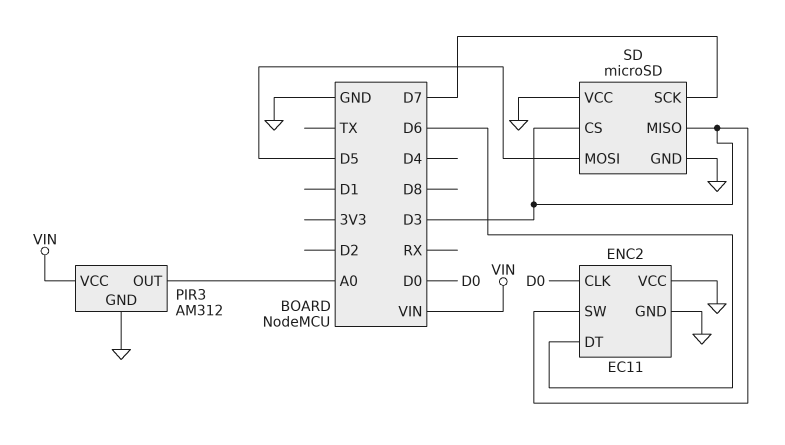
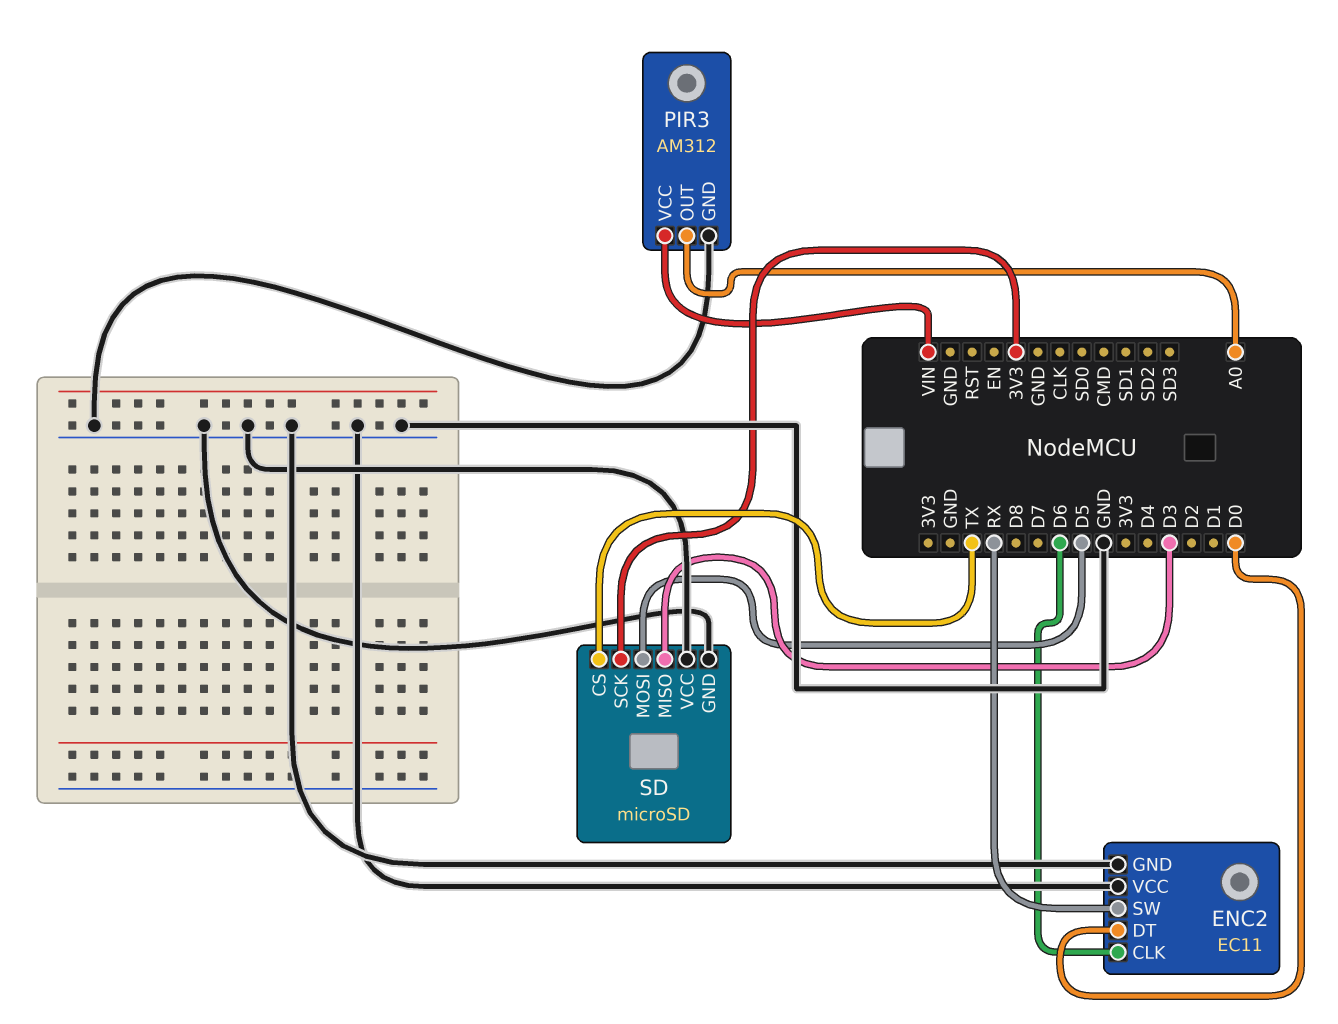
ENC2 pin CLK: D0 -> D6
ENC2 pin DT: D6 -> D0
ENC2 pin SW: D3 -> RX
SD pin CS: D3 -> TX
SD pin SCK: D7 -> 3V3

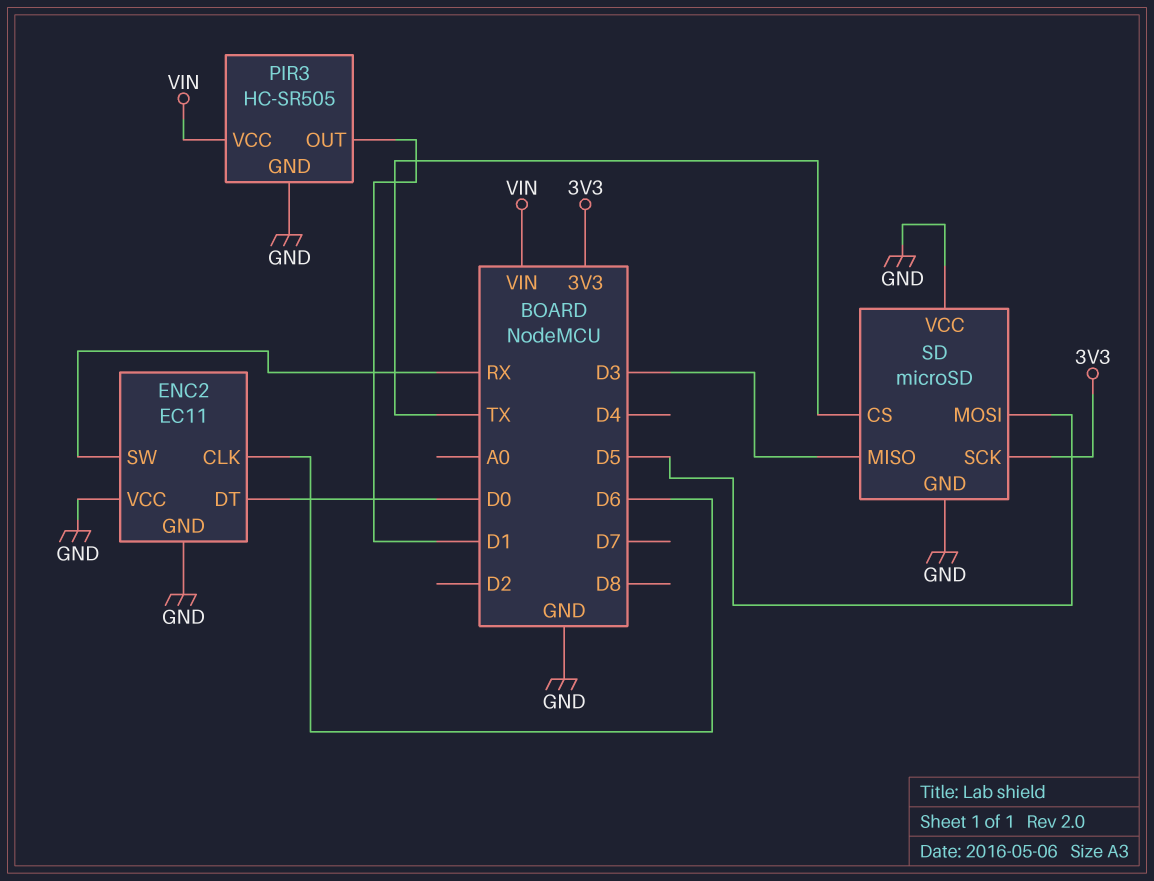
PIR3: AM312 -> HC-SR505
PIR3 pin OUT: A0 -> D1

